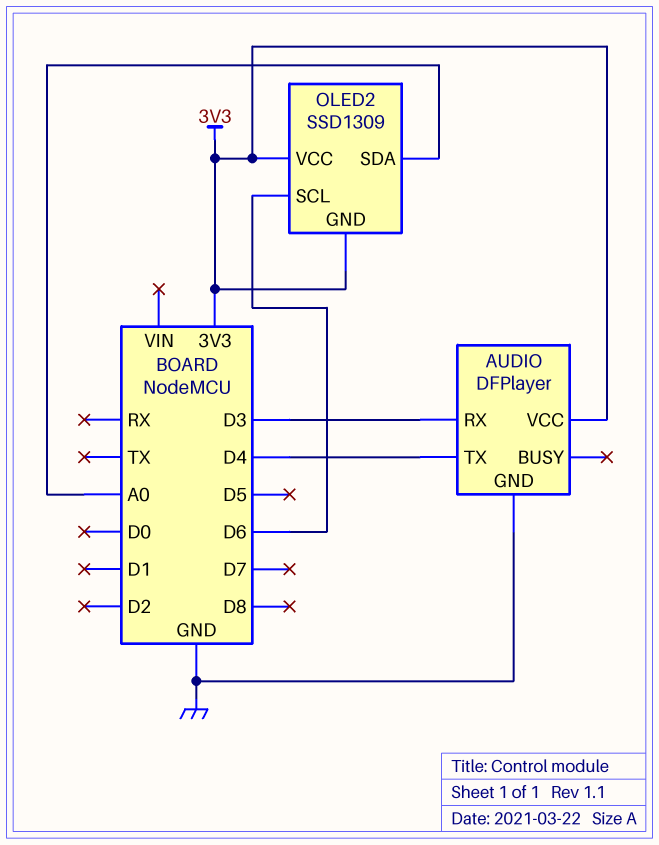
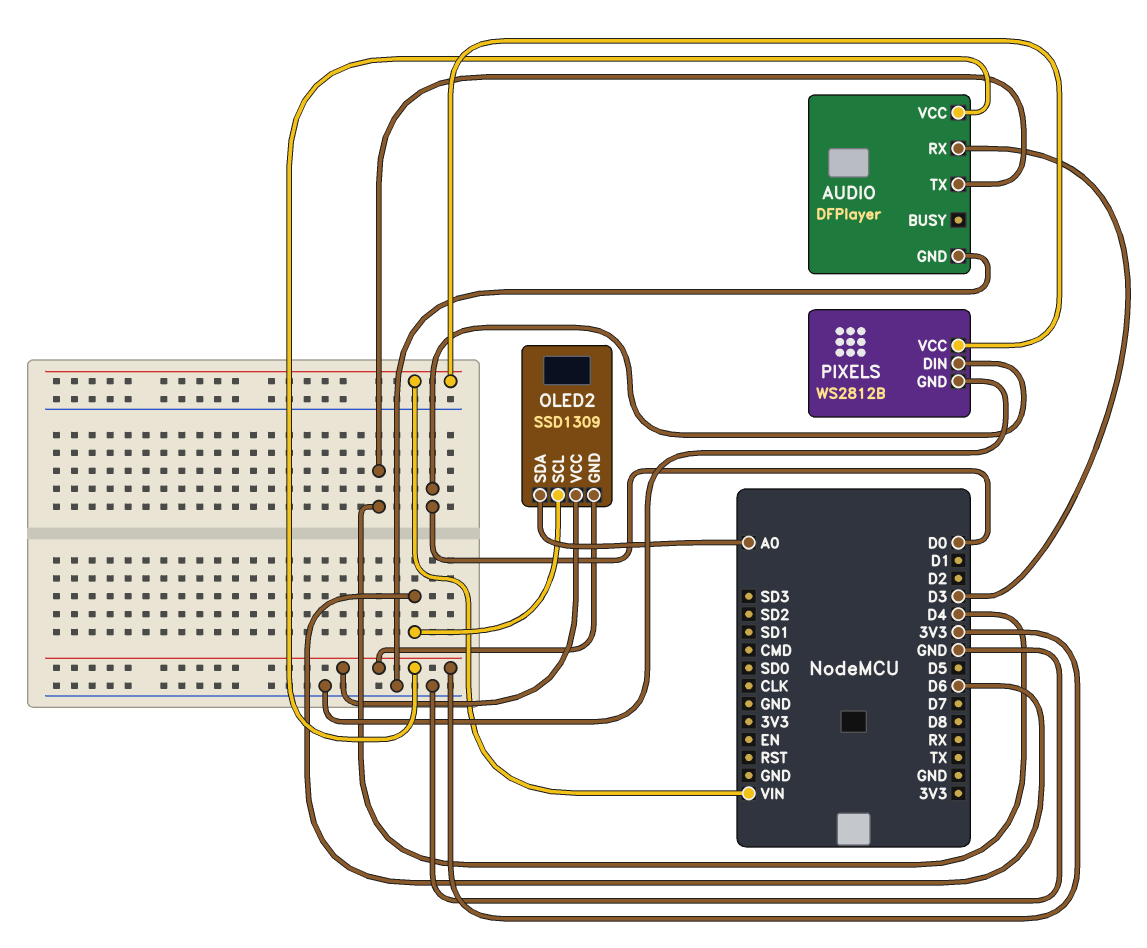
PIXELS: none -> WS2812B
PIXELS pin DIN: none -> D0
PIXELS pin GND: none -> GND
PIXELS pin VCC: none -> VIN

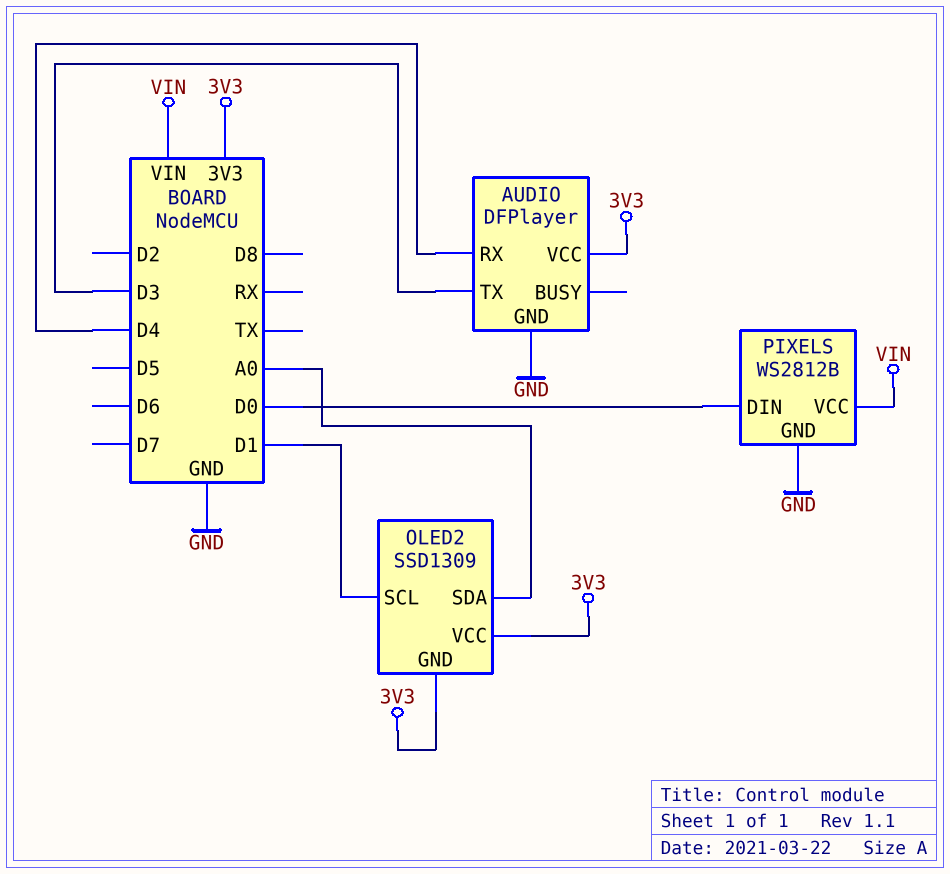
AUDIO pin RX: D3 -> D4
AUDIO pin TX: D4 -> D3
OLED2 pin SCL: D6 -> D1

